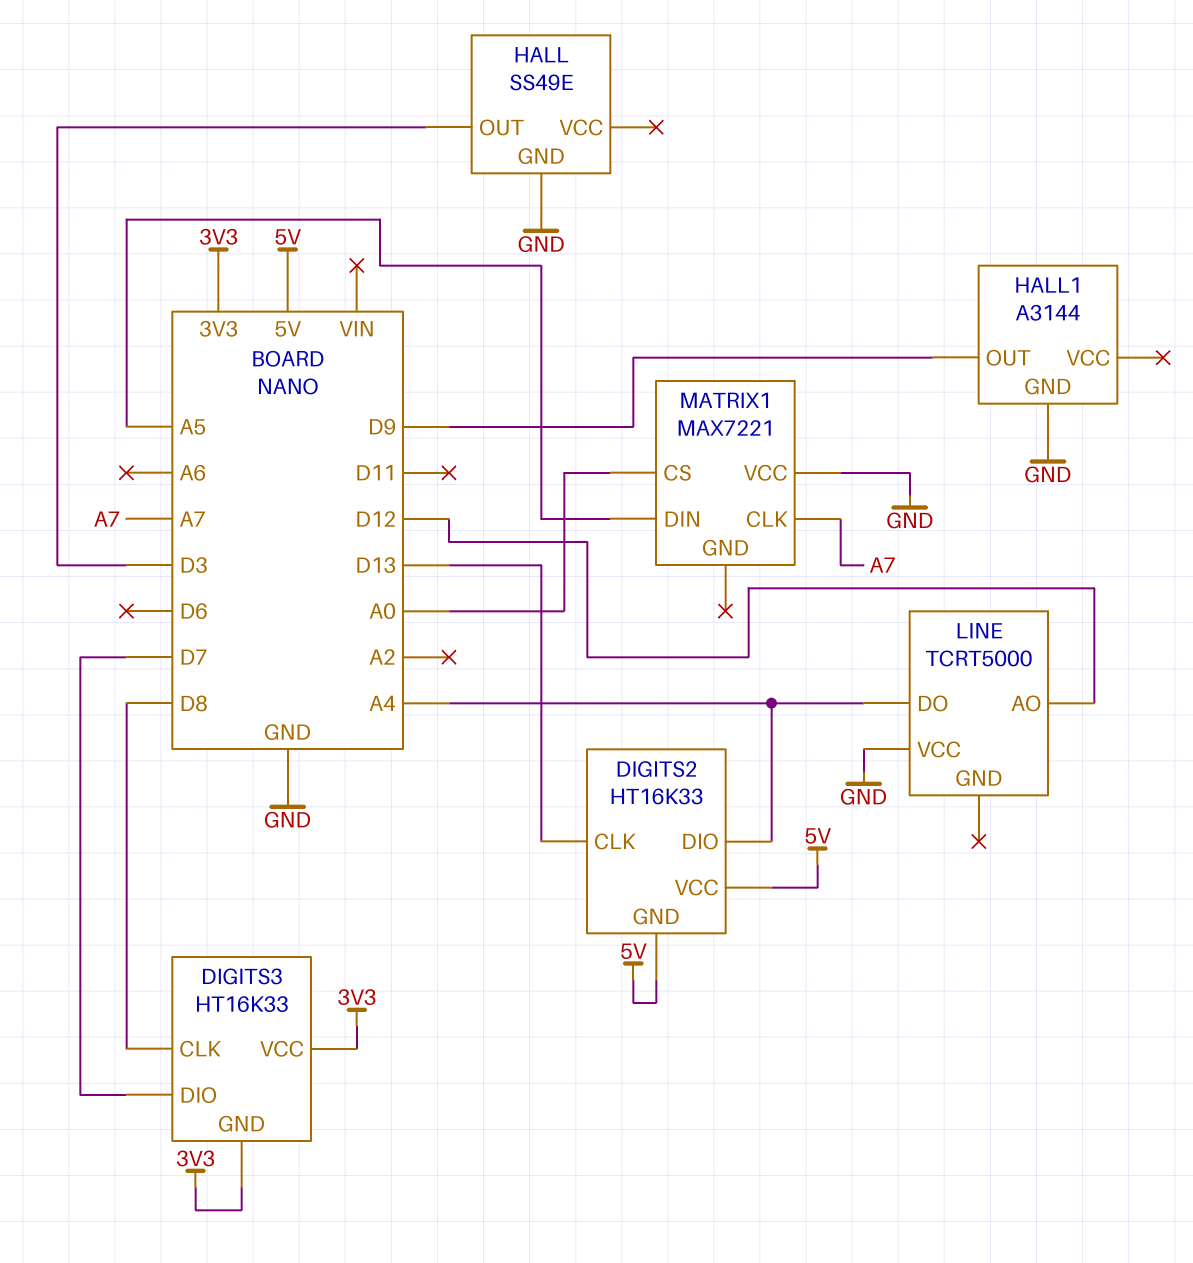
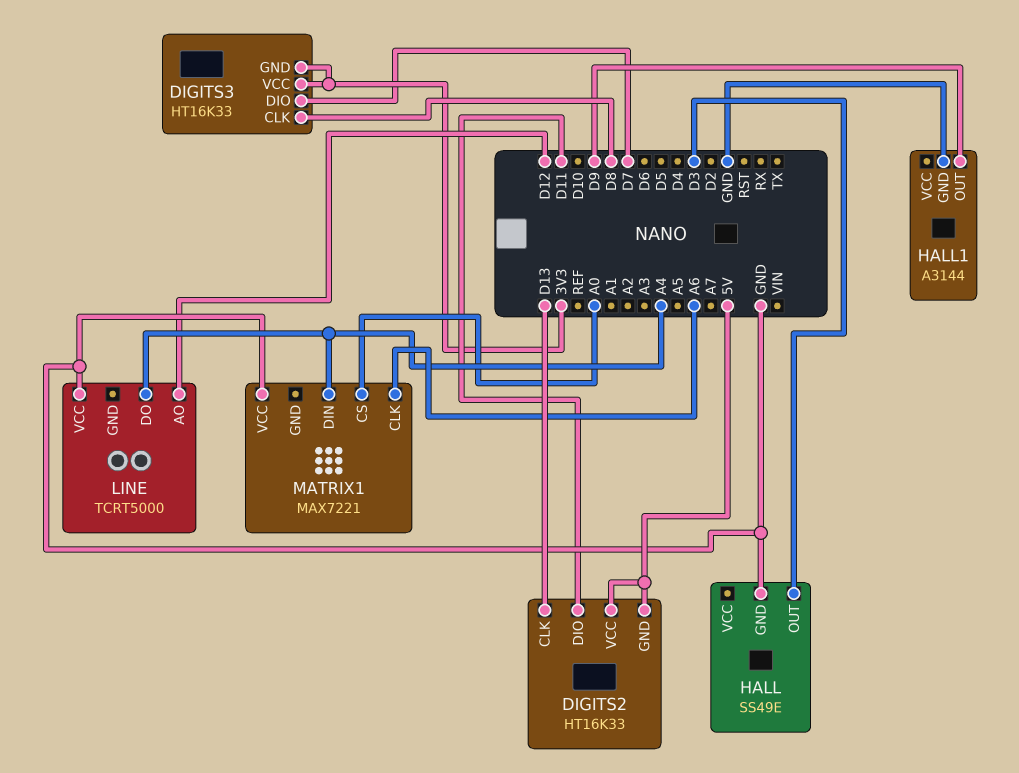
DIGITS2 pin DIO: A4 -> D11
MATRIX1 pin CLK: A7 -> A6
MATRIX1 pin DIN: A5 -> A4

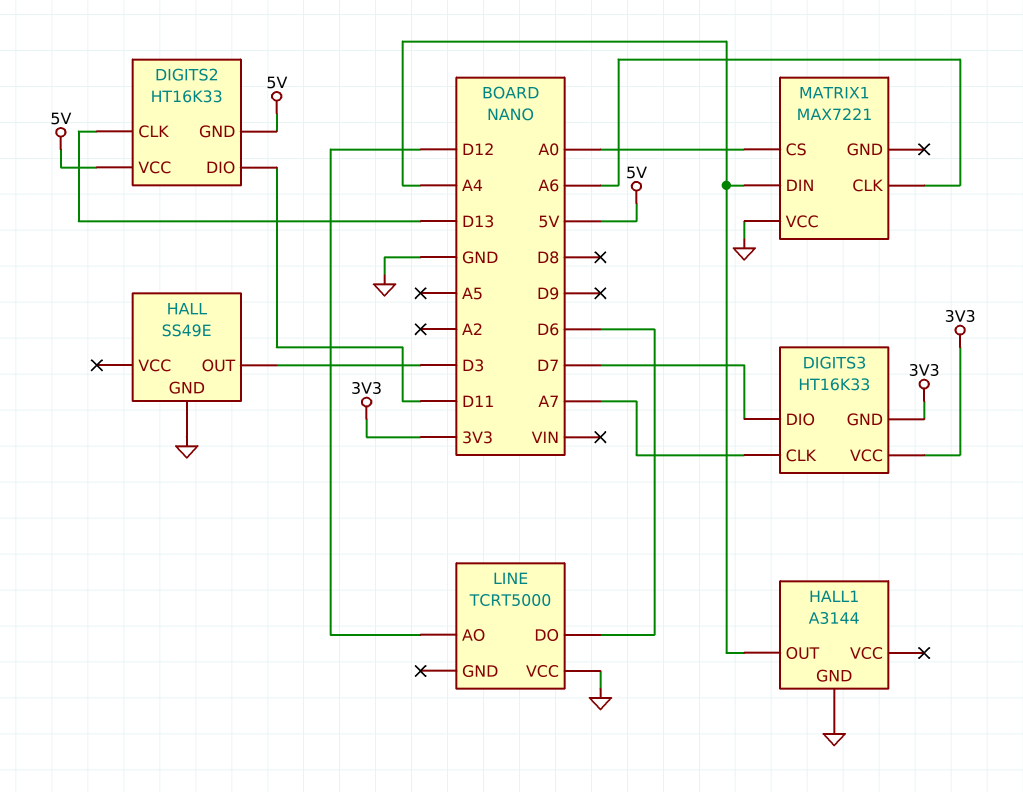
DIGITS3 pin CLK: D8 -> A7
HALL1 pin OUT: D9 -> A4
LINE pin DO: A4 -> D6

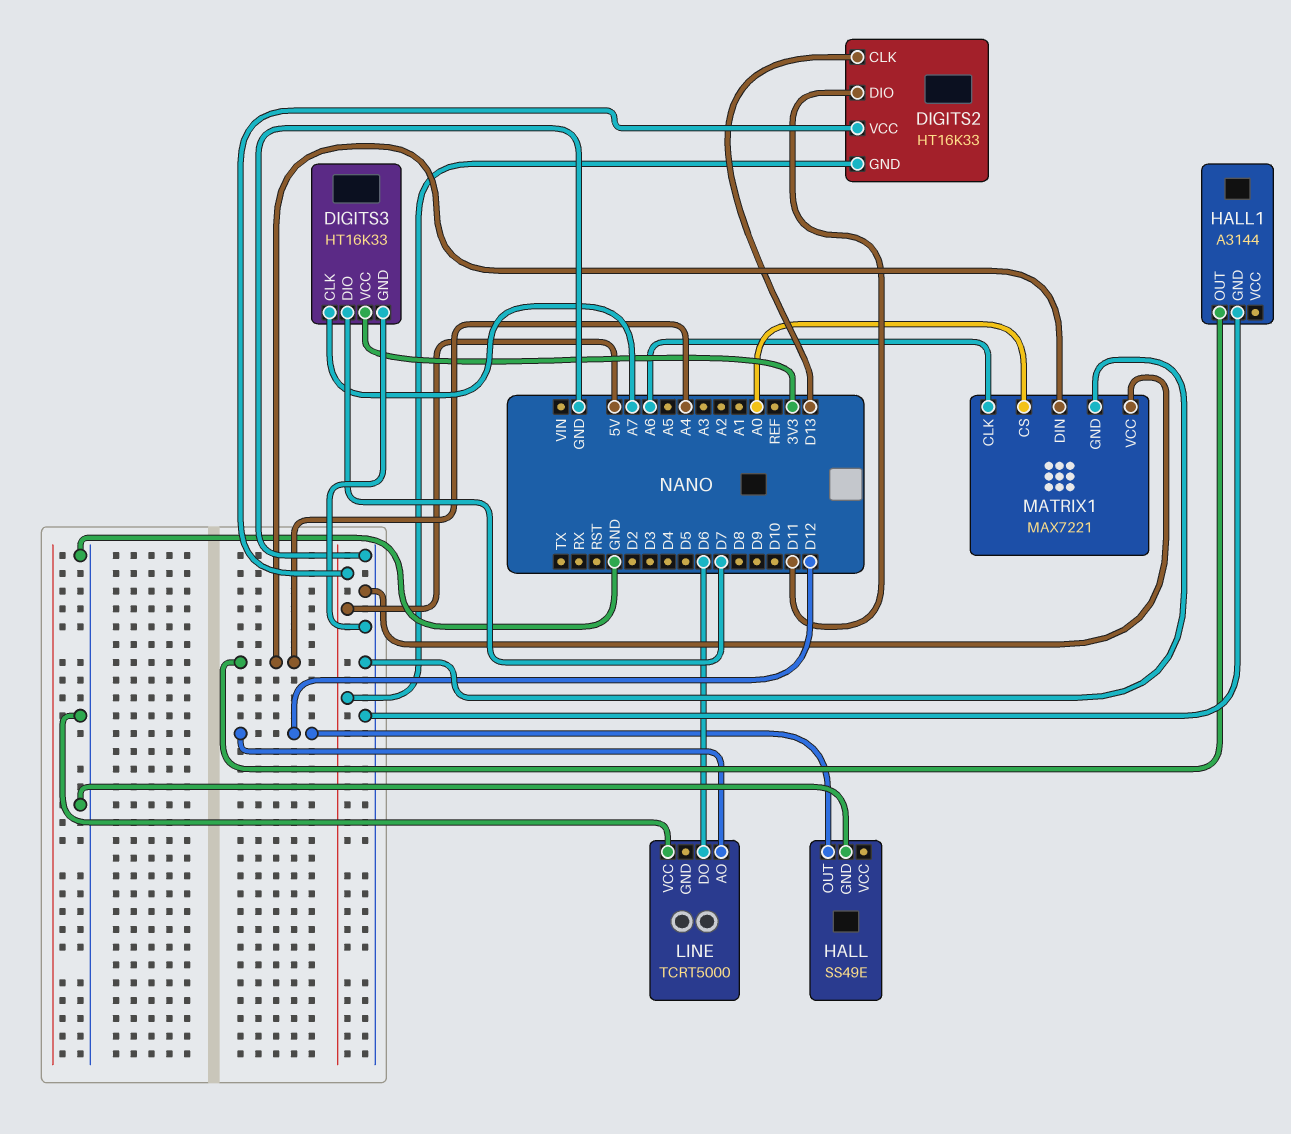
DIGITS3 pin GND: 3V3 -> GND
HALL pin OUT: D3 -> D12
MATRIX1 pin GND: none -> GND

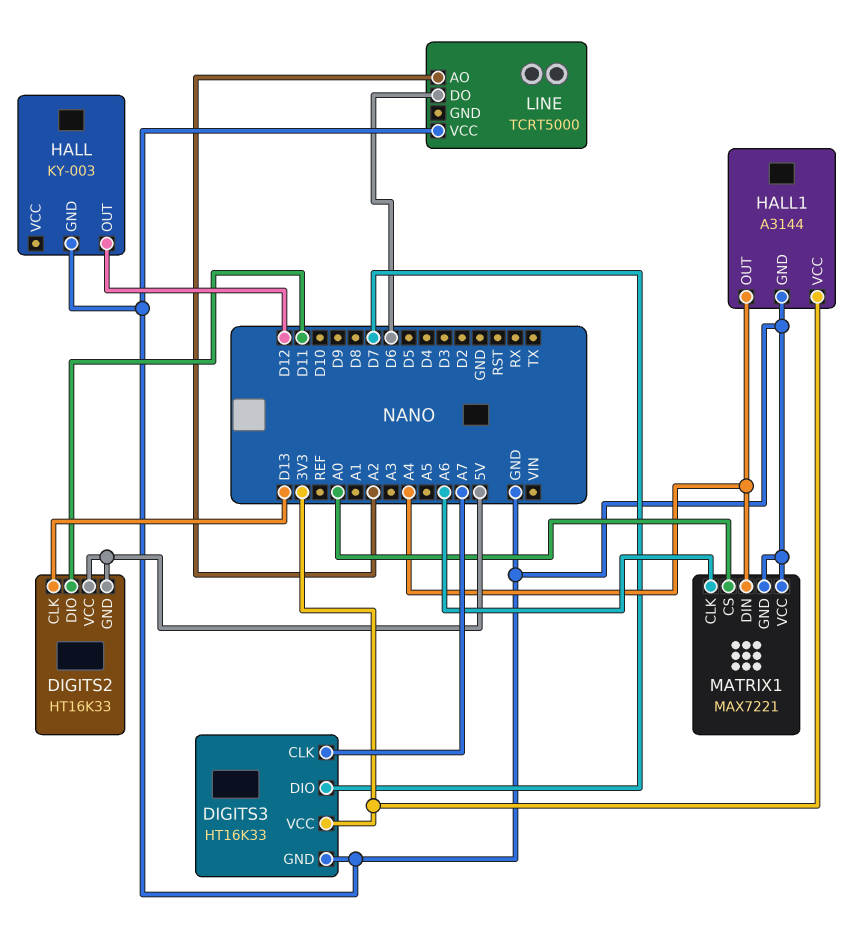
HALL: SS49E -> KY-003
HALL1 pin VCC: none -> 3V3
LINE pin AO: D12 -> A2

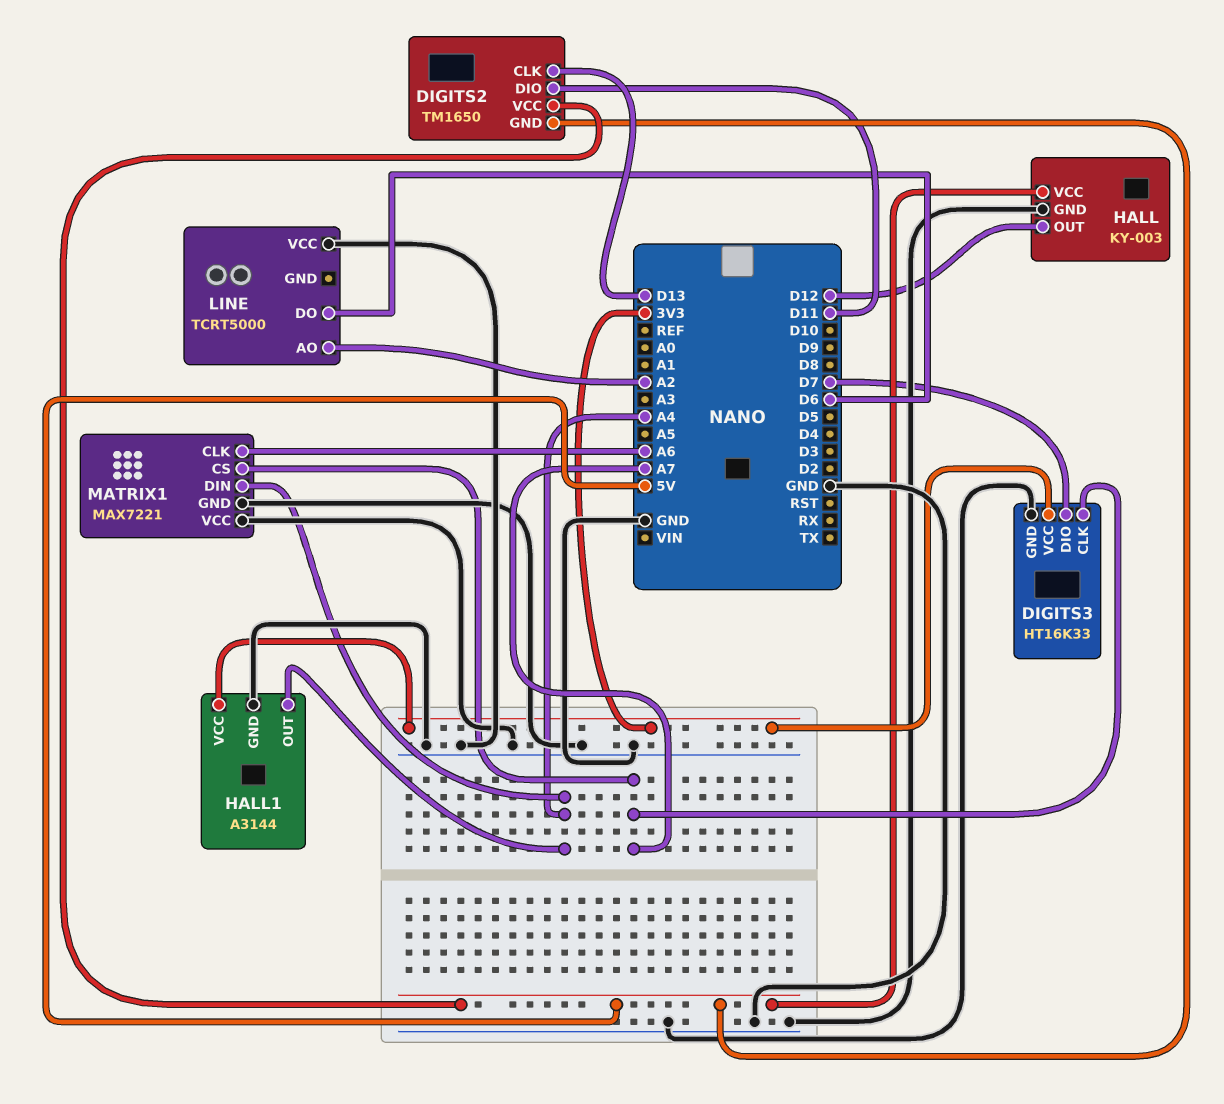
DIGITS2: HT16K33 -> TM1650
HALL pin VCC: none -> 5V
MATRIX1 pin CS: A0 -> A7

